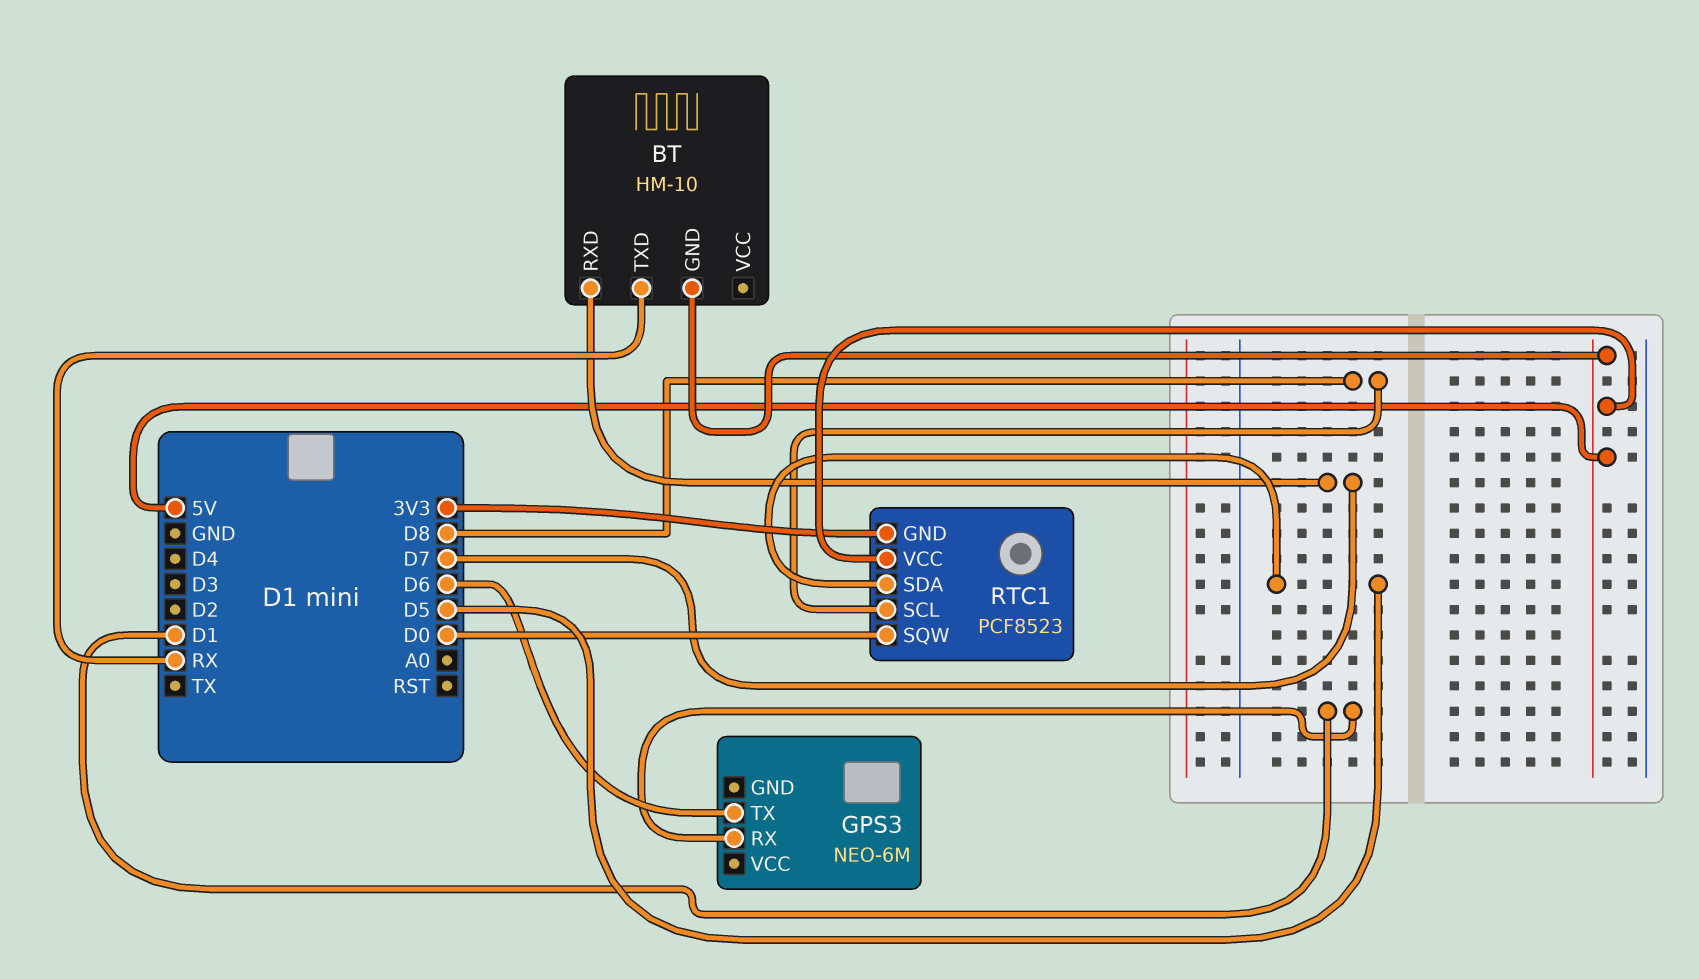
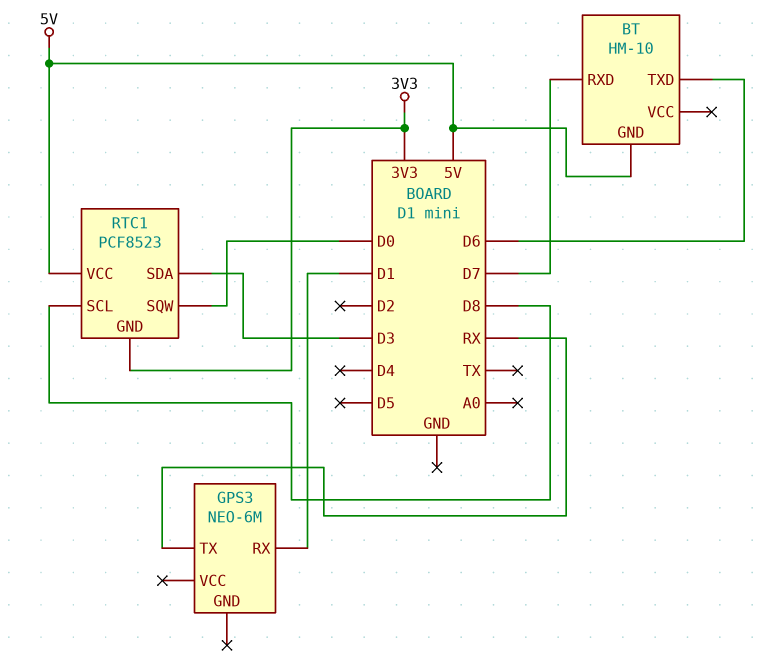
BT pin TXD: RX -> D6
GPS3 pin TX: D6 -> RX
RTC1 pin SDA: D5 -> D3

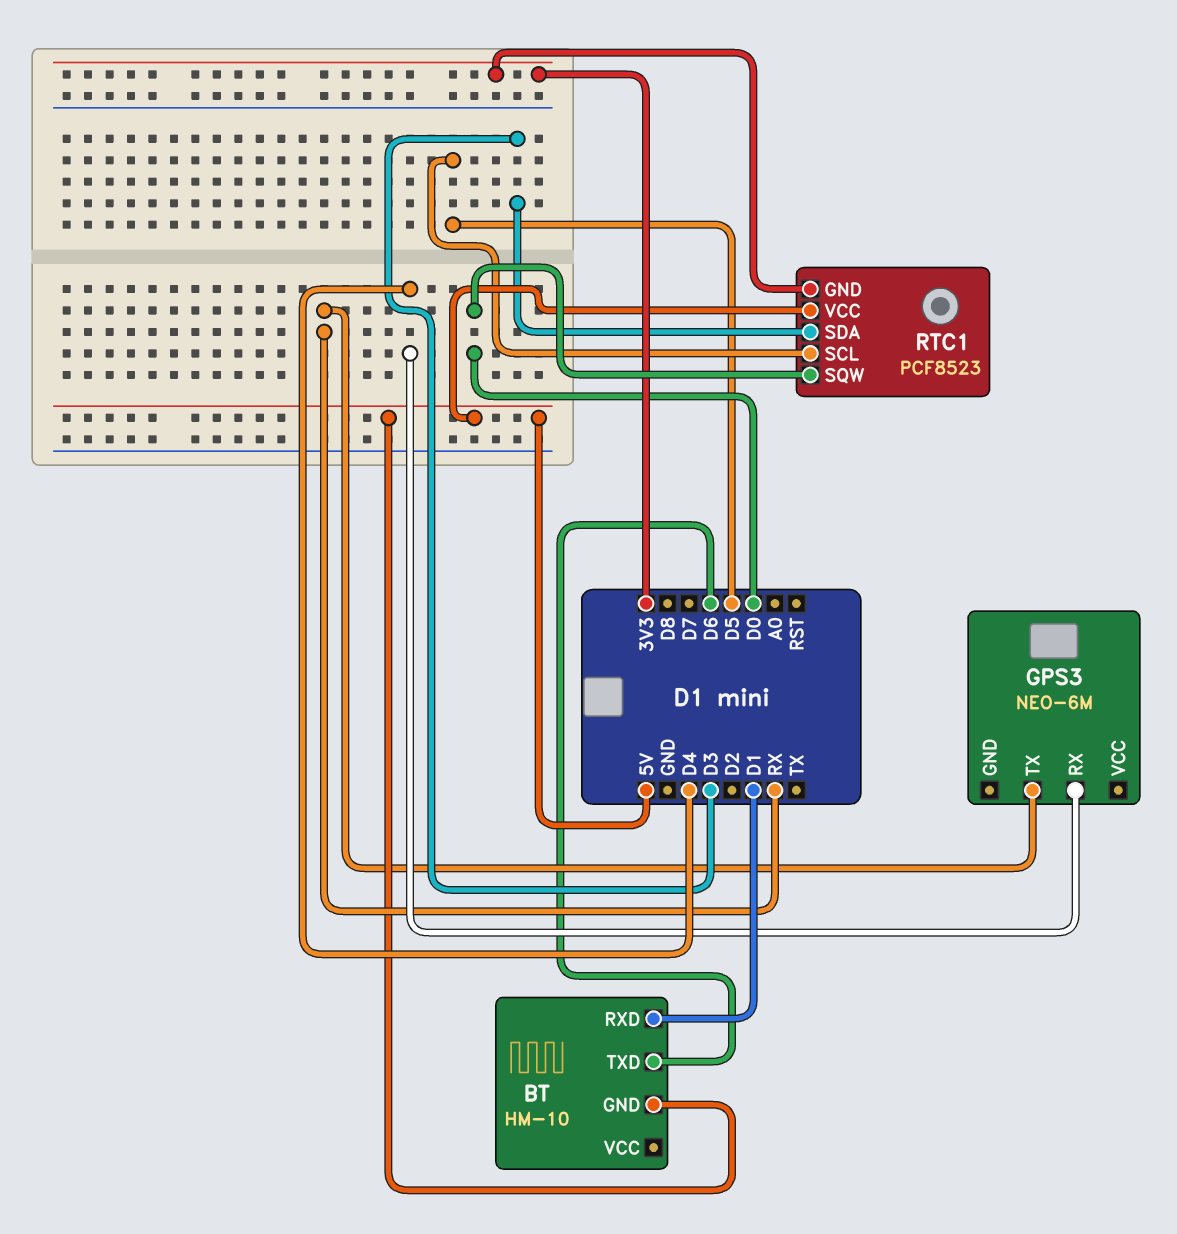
BT pin RXD: D7 -> D1
GPS3 pin RX: D1 -> D4
RTC1 pin SCL: D8 -> D5

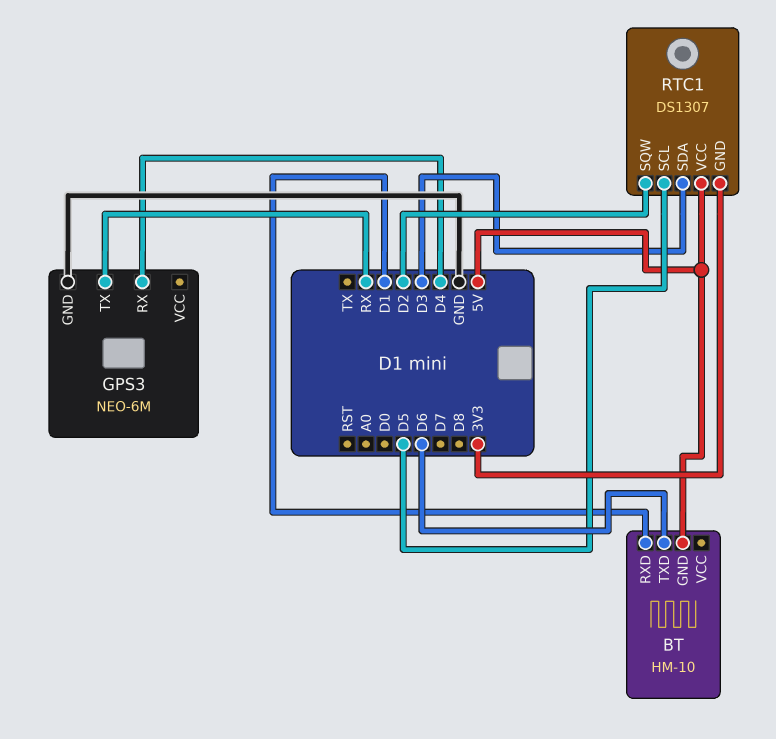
GPS3 pin GND: none -> GND
RTC1: PCF8523 -> DS1307
RTC1 pin SQW: D0 -> D2

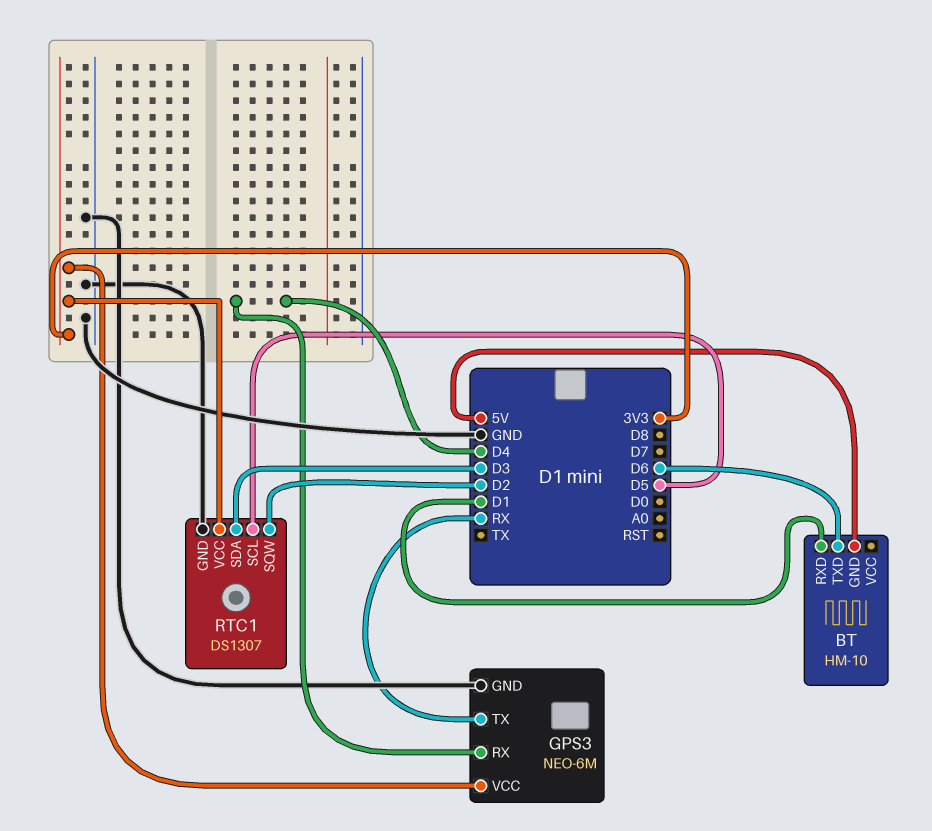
GPS3 pin VCC: none -> 3V3
RTC1 pin GND: 3V3 -> GND
RTC1 pin VCC: 5V -> 3V3

